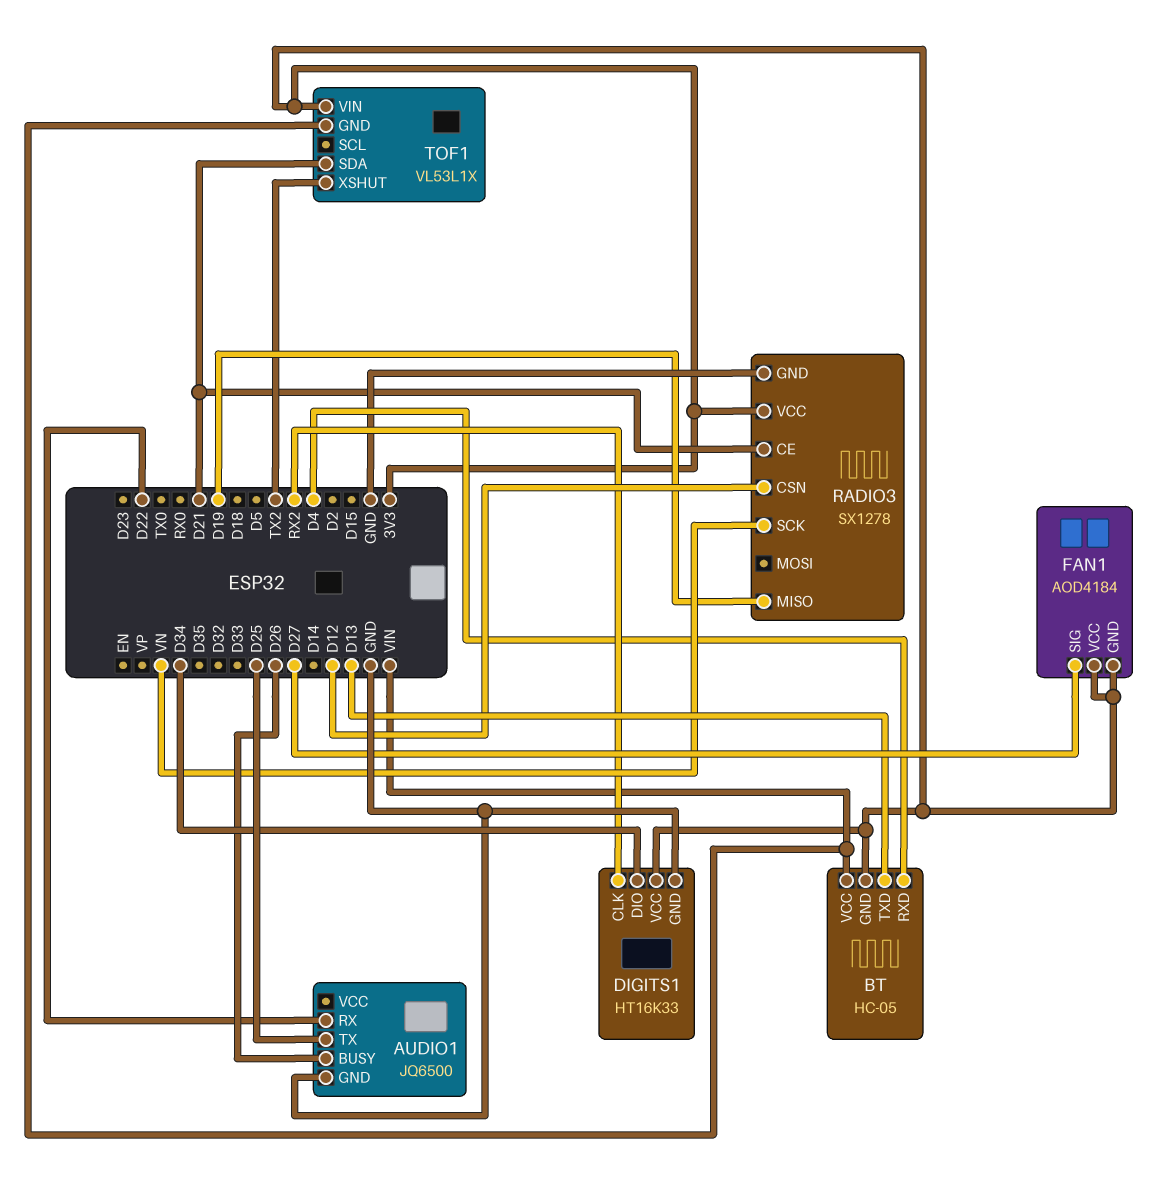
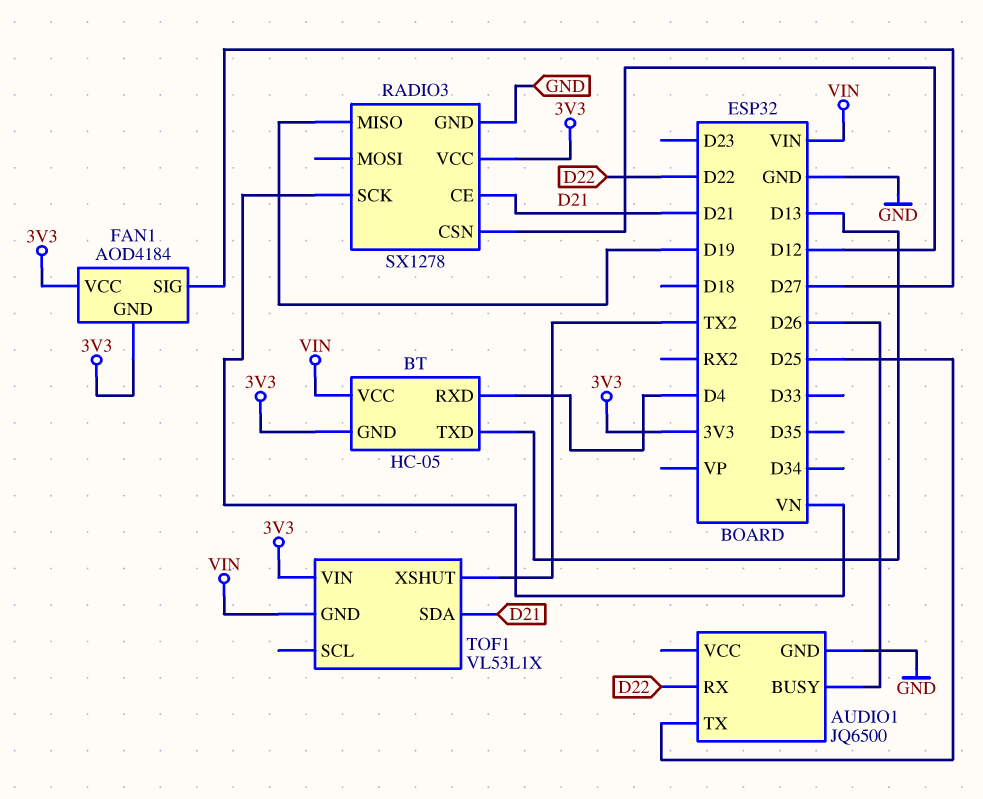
DIGITS1: HT16K33 -> none
DIGITS1 pin CLK: RX2 -> none
DIGITS1 pin DIO: D34 -> none
DIGITS1 pin GND: GND -> none
DIGITS1 pin VCC: 3V3 -> none

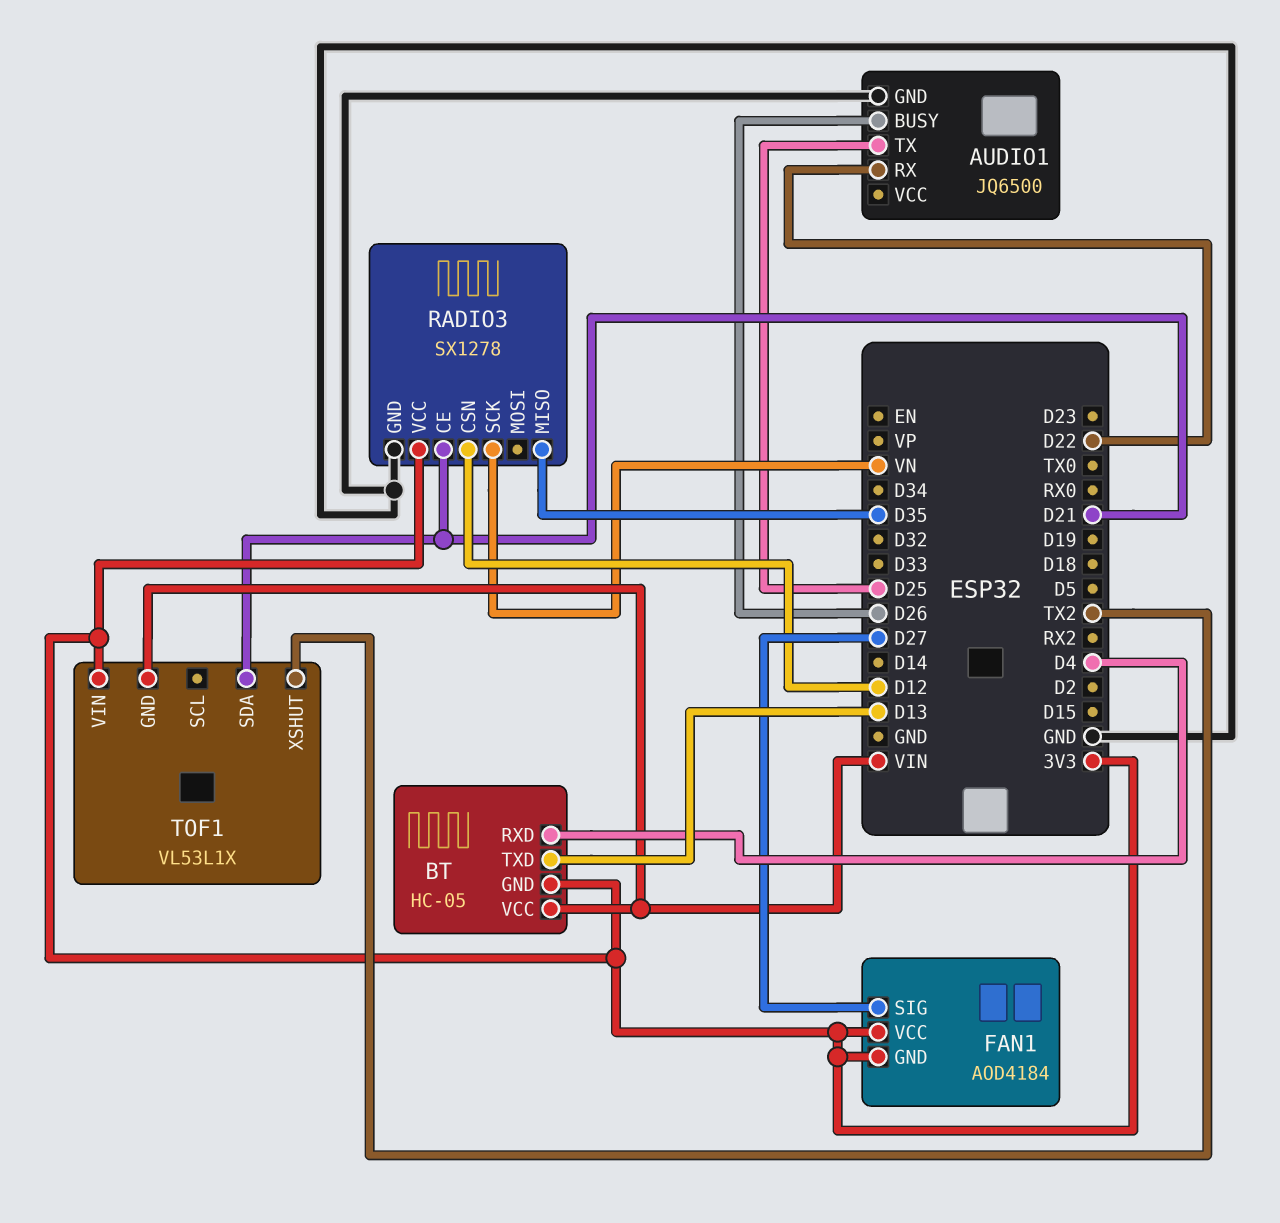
RADIO3 pin MISO: D19 -> D35

